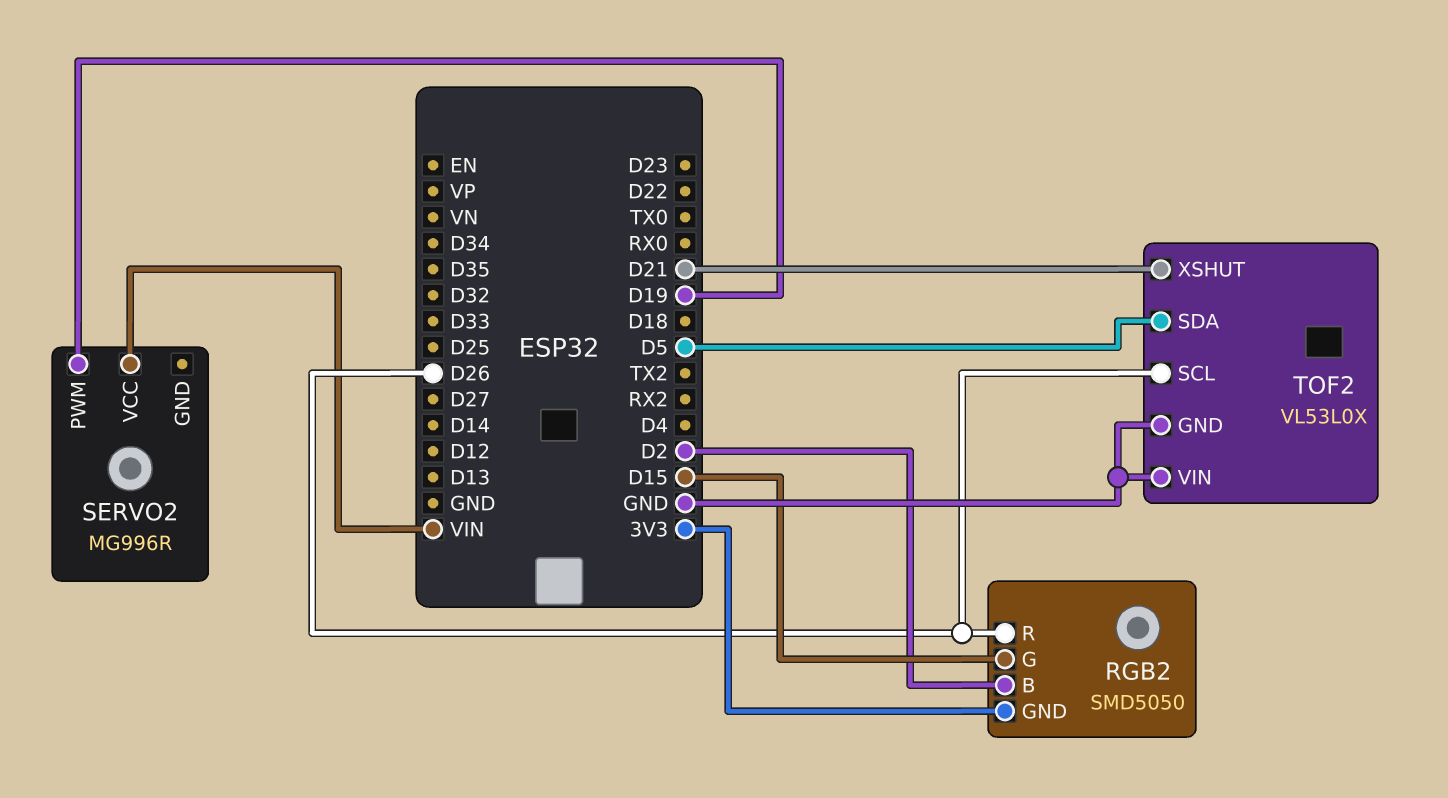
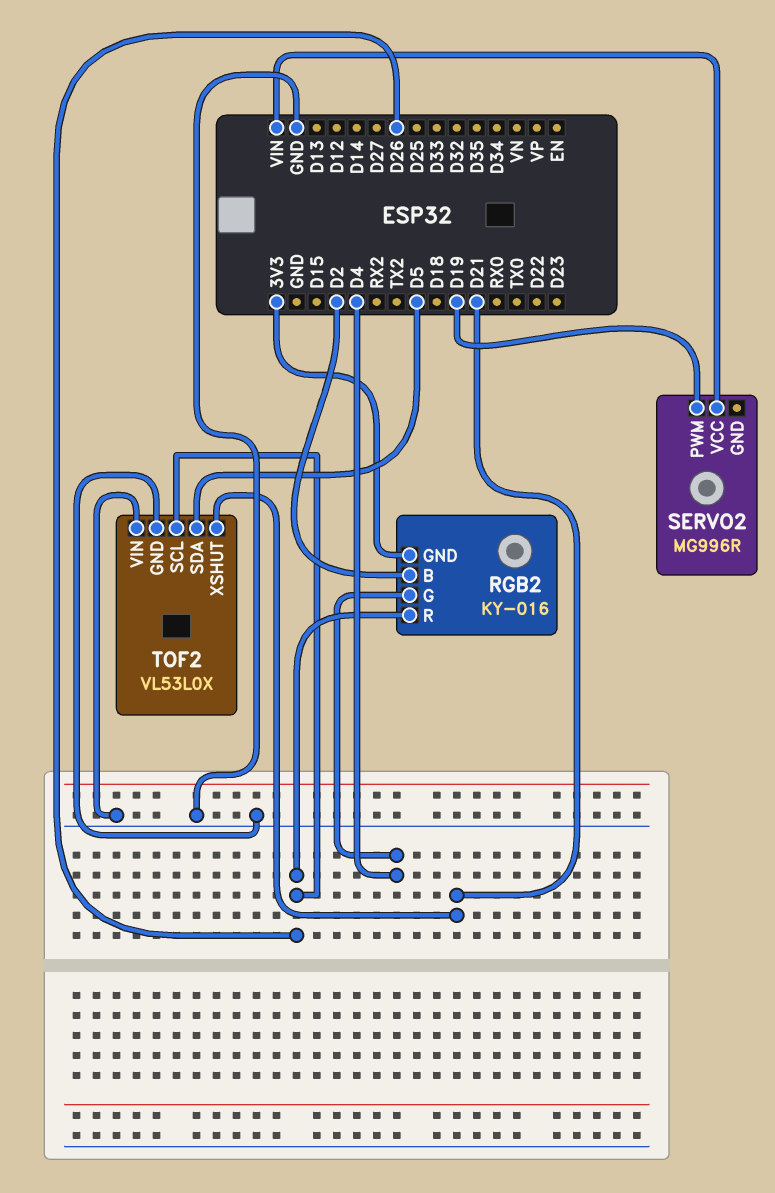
RGB2: SMD5050 -> KY-016
RGB2 pin G: D15 -> D4

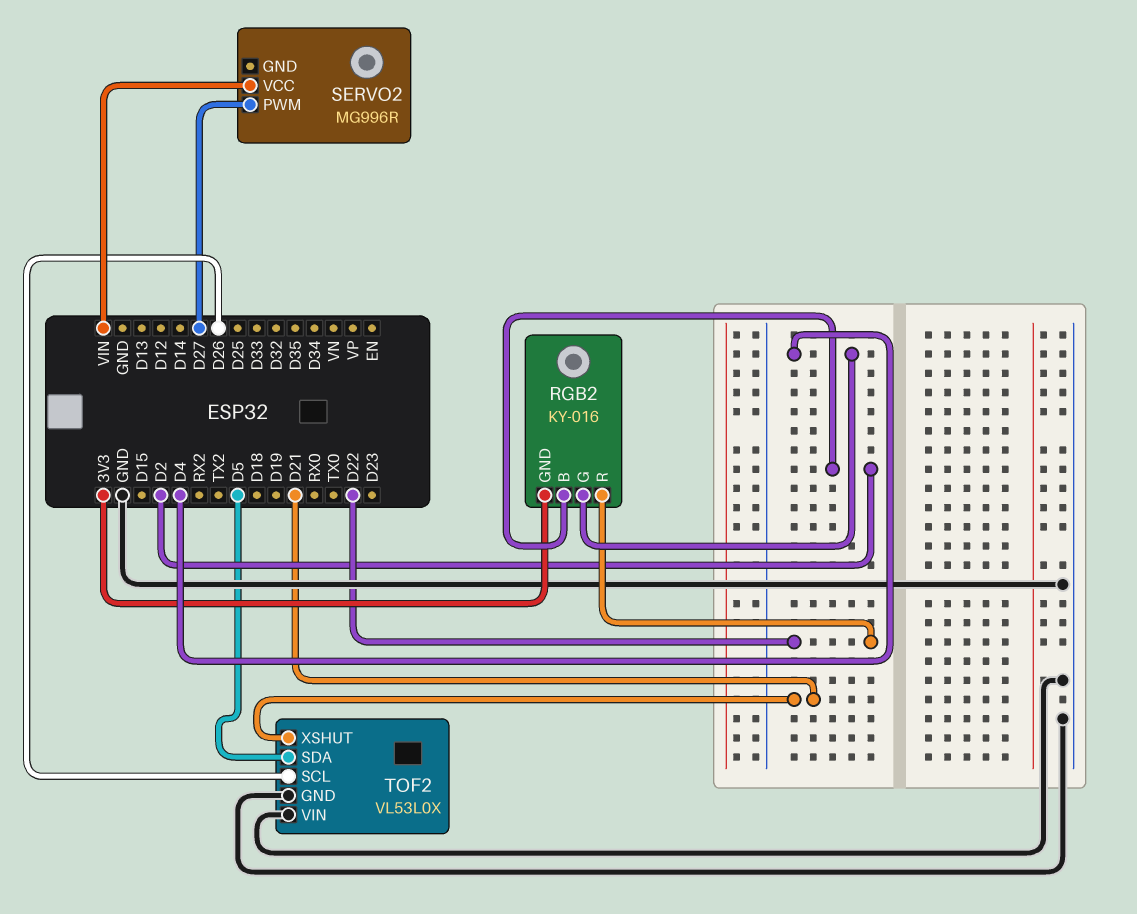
RGB2 pin R: D26 -> D22
SERVO2 pin PWM: D19 -> D27

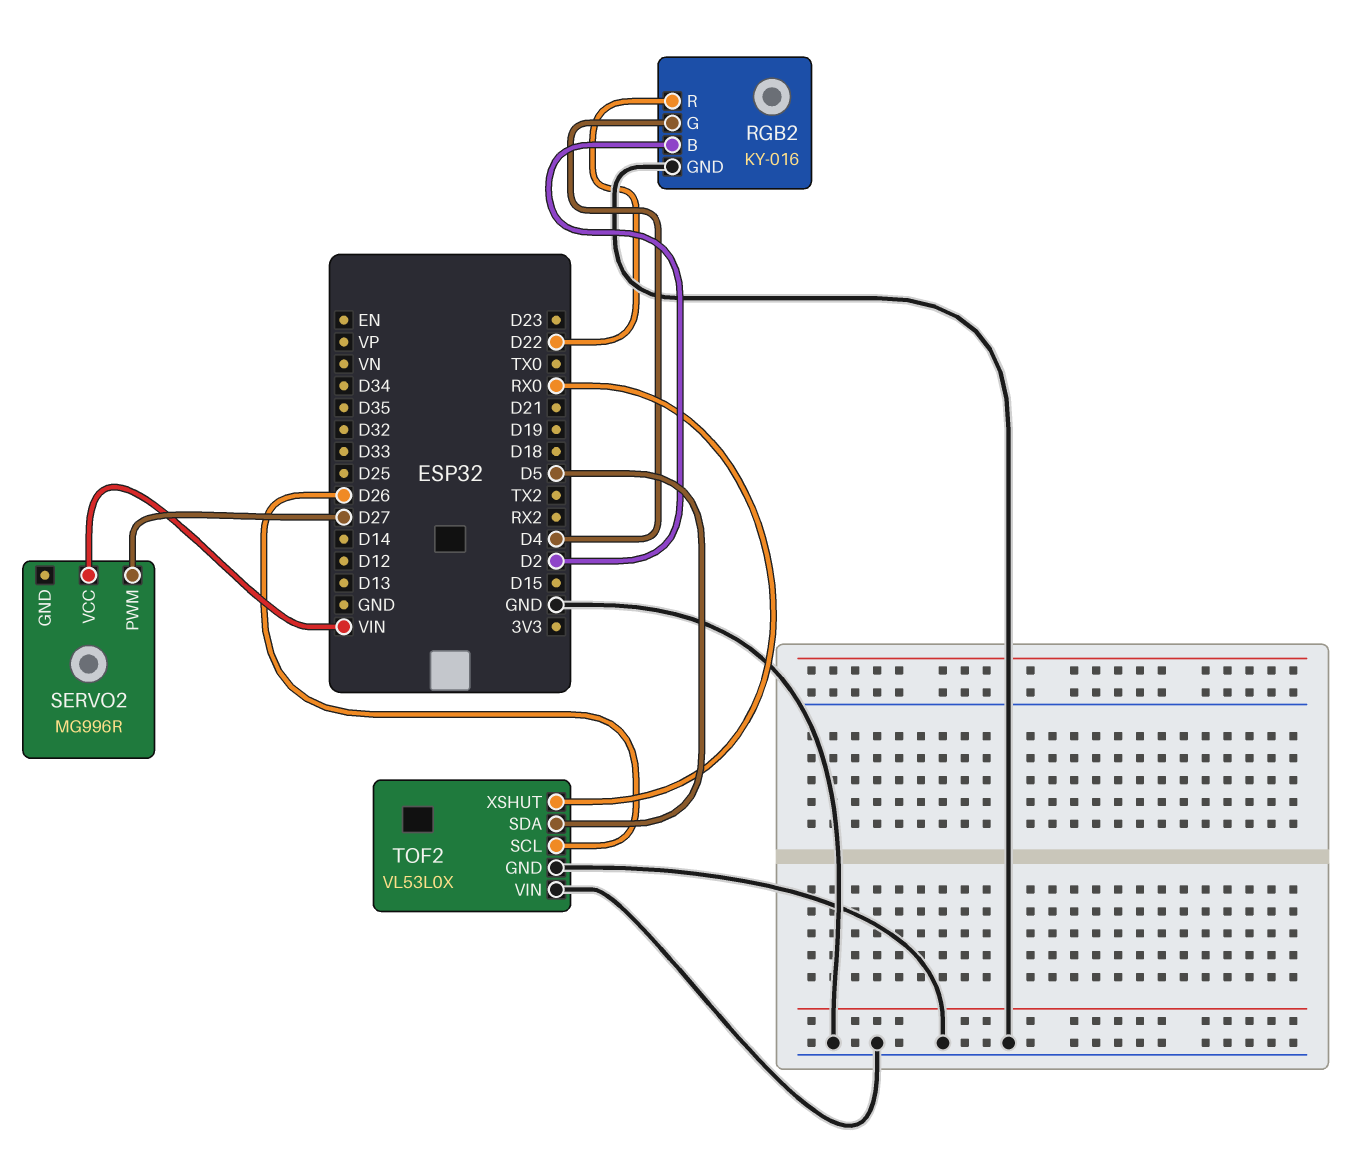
RGB2 pin GND: 3V3 -> GND
TOF2 pin XSHUT: D21 -> RX0

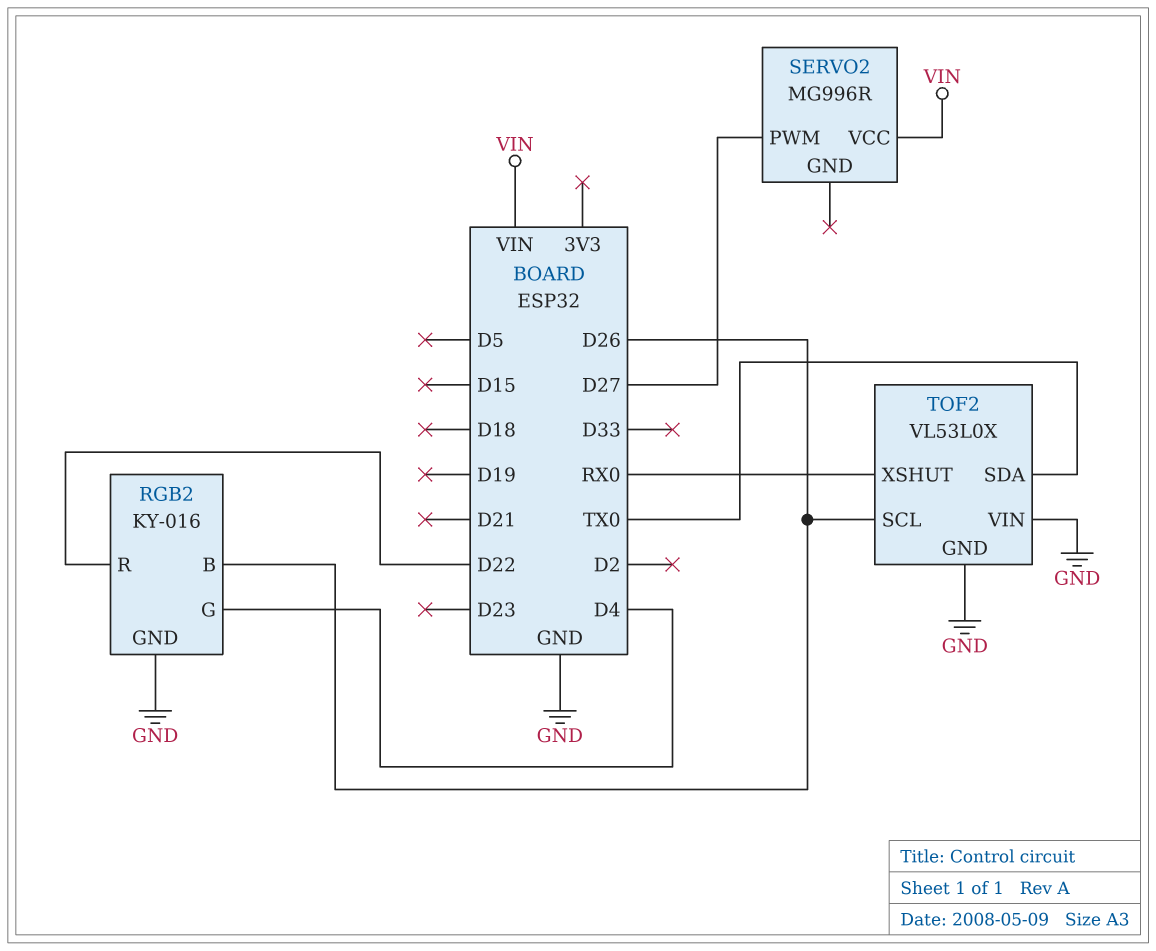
RGB2 pin B: D2 -> D26
TOF2 pin SDA: D5 -> TX0

